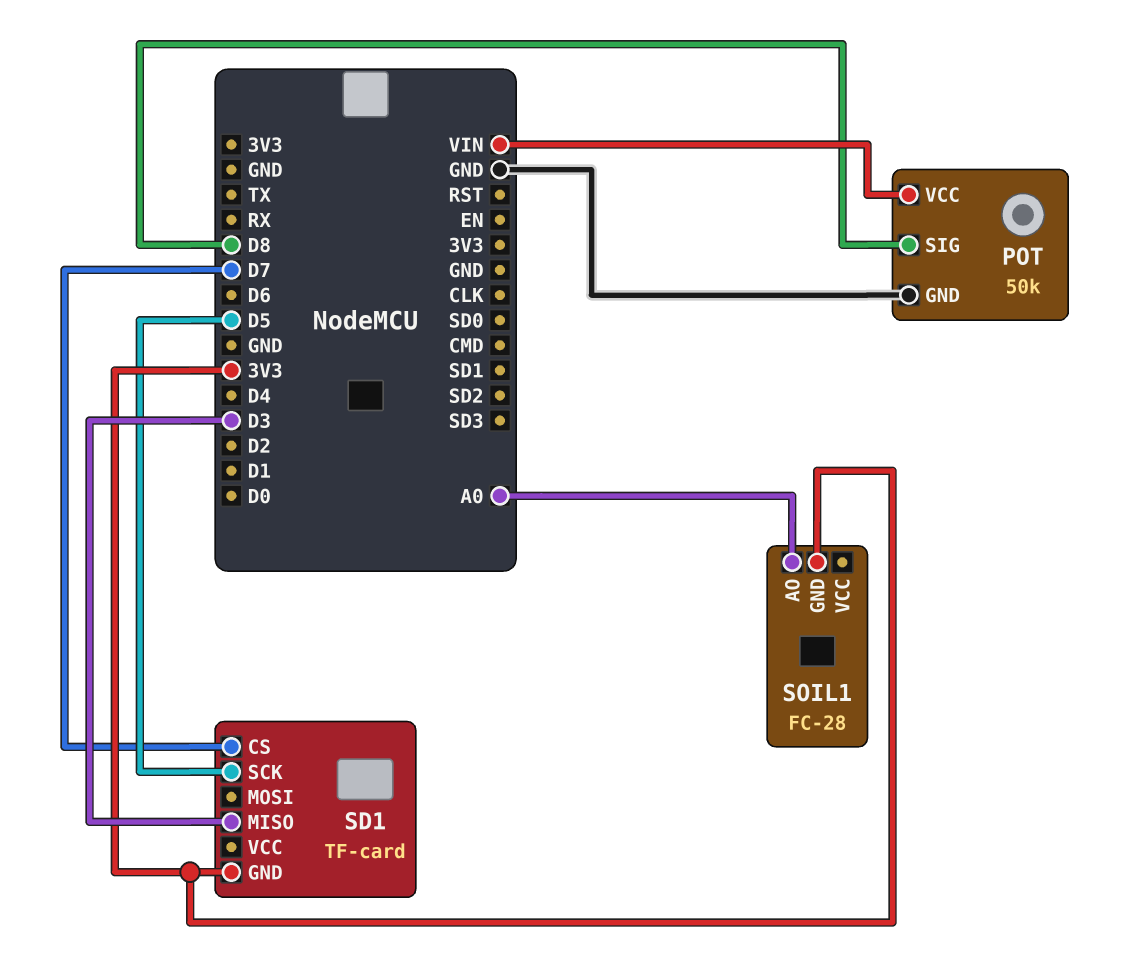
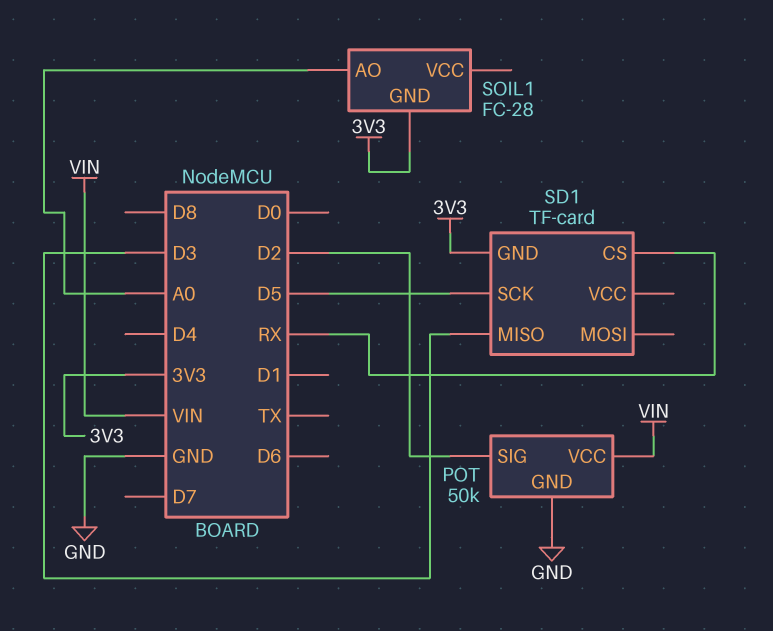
POT pin SIG: D8 -> D2
SD1 pin CS: D7 -> RX

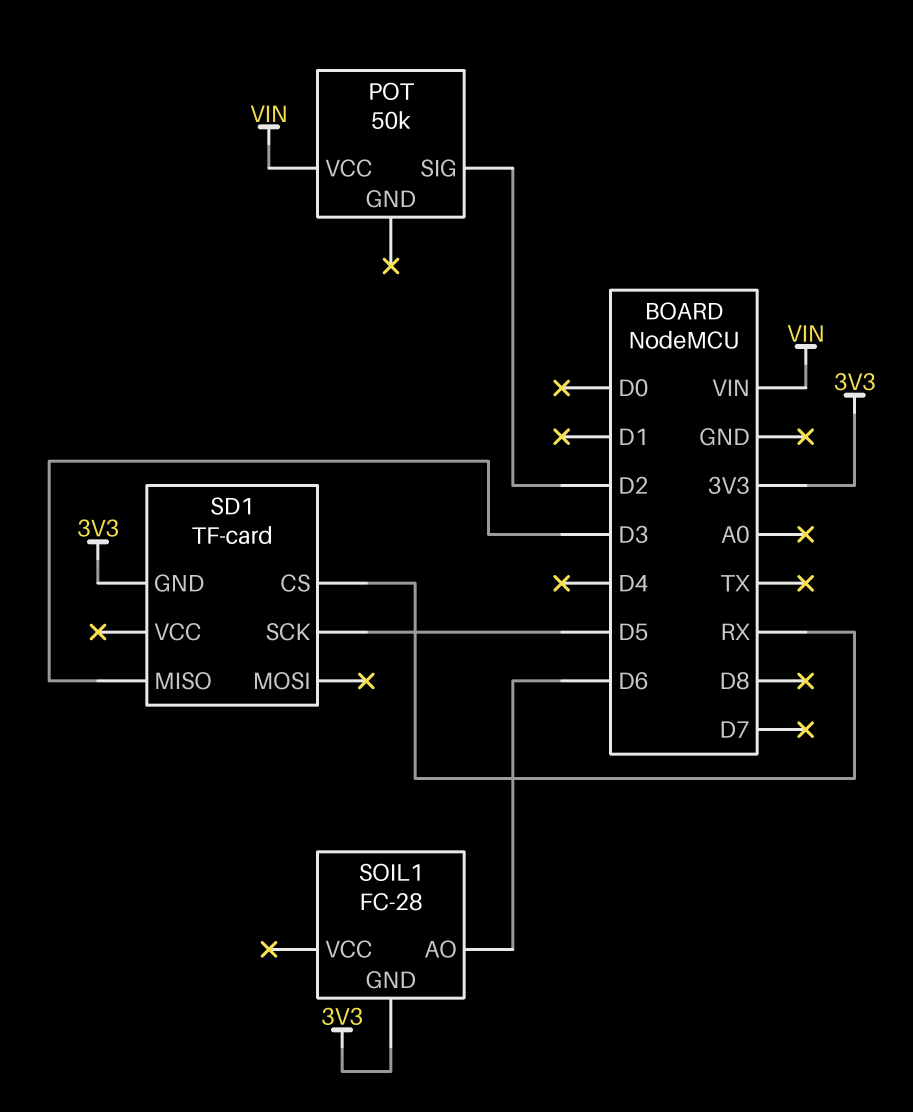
POT pin GND: GND -> none
SOIL1 pin AO: A0 -> D6

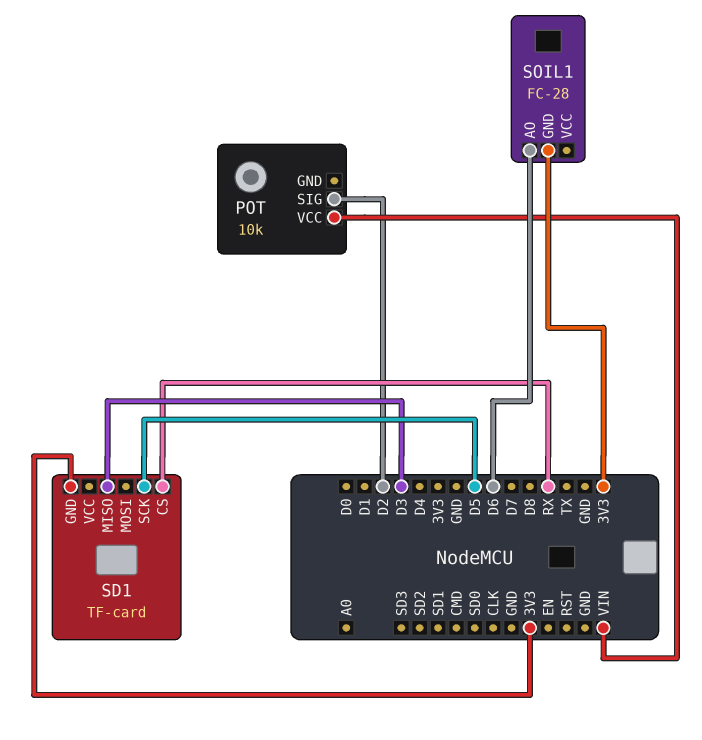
POT: 50k -> 10k

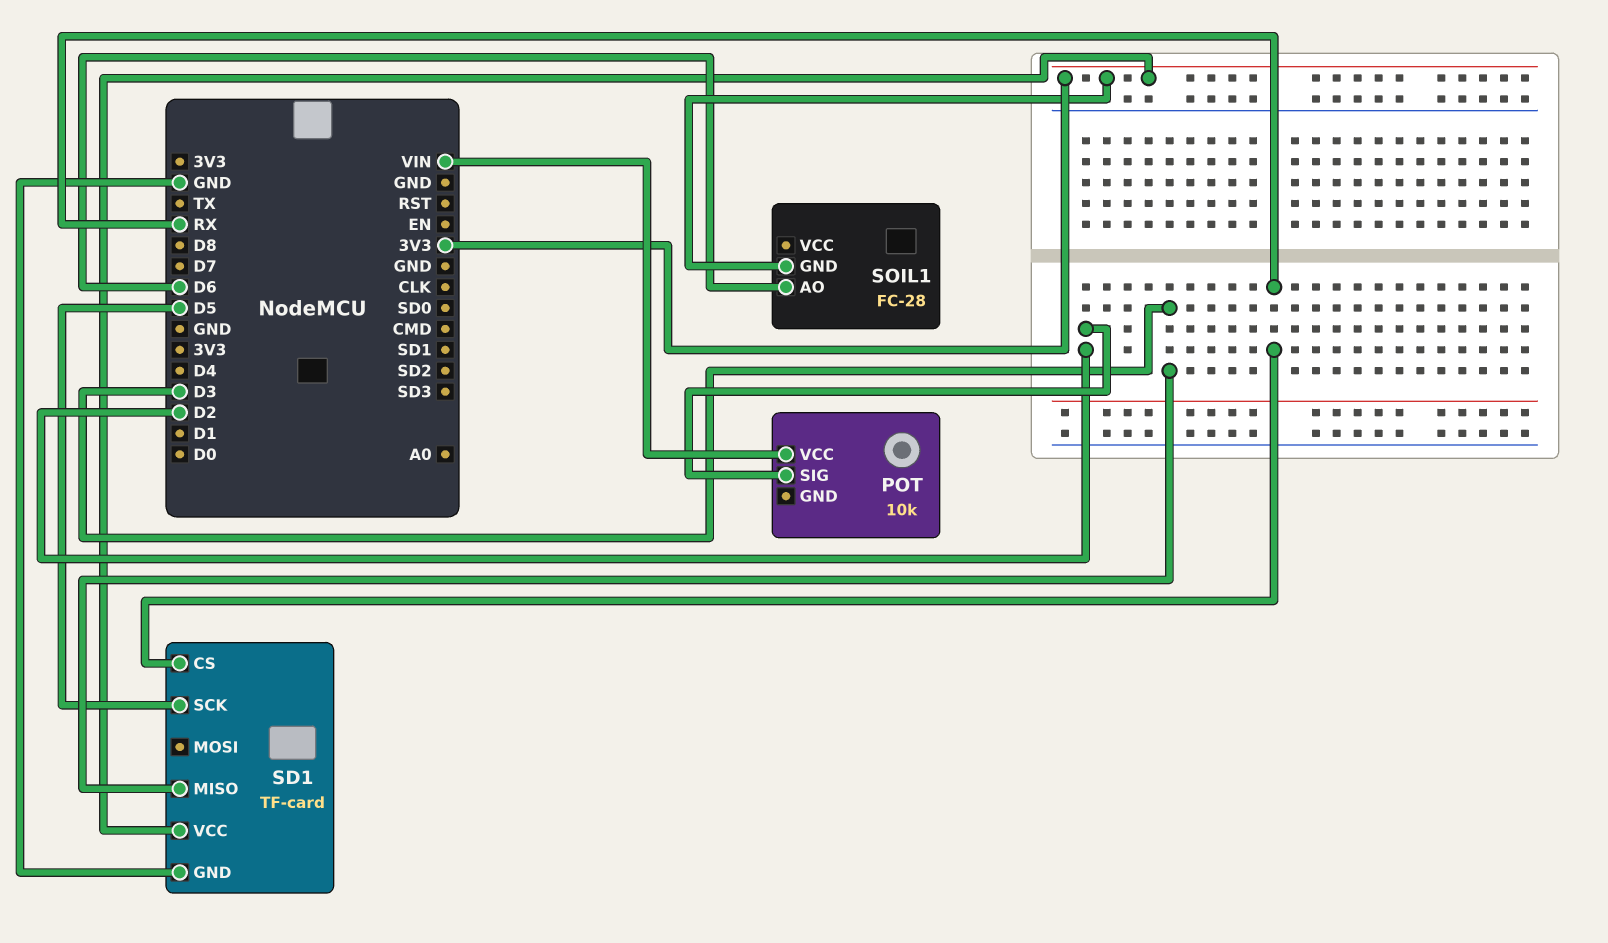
SD1 pin GND: 3V3 -> GND
SD1 pin VCC: none -> 3V3

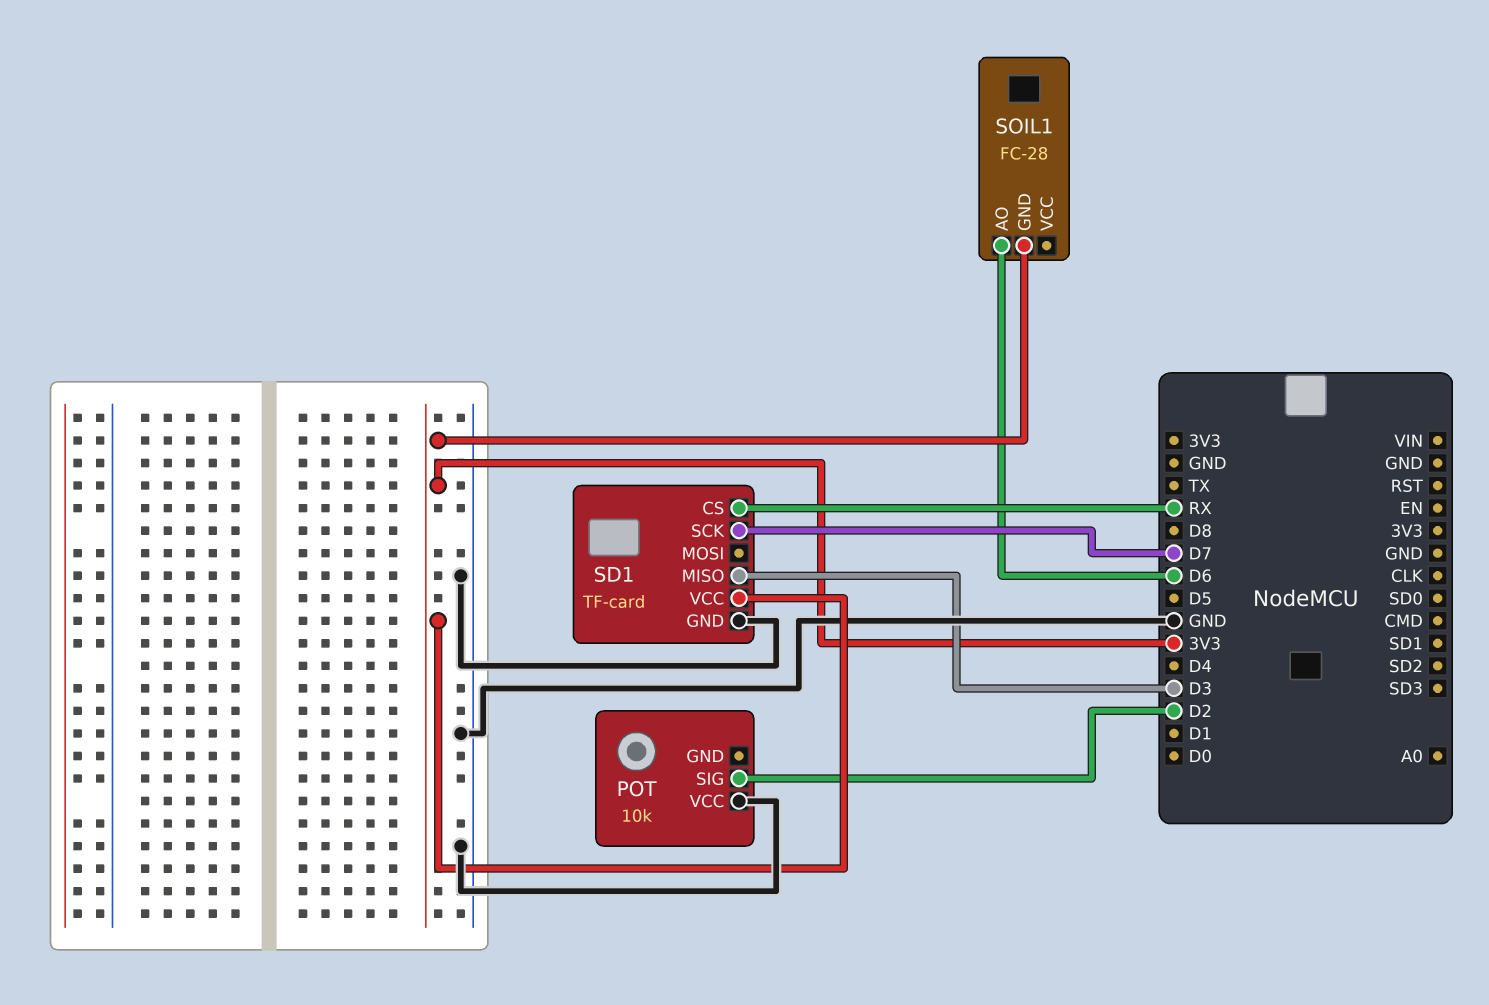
POT pin VCC: VIN -> GND
SD1 pin SCK: D5 -> D7

